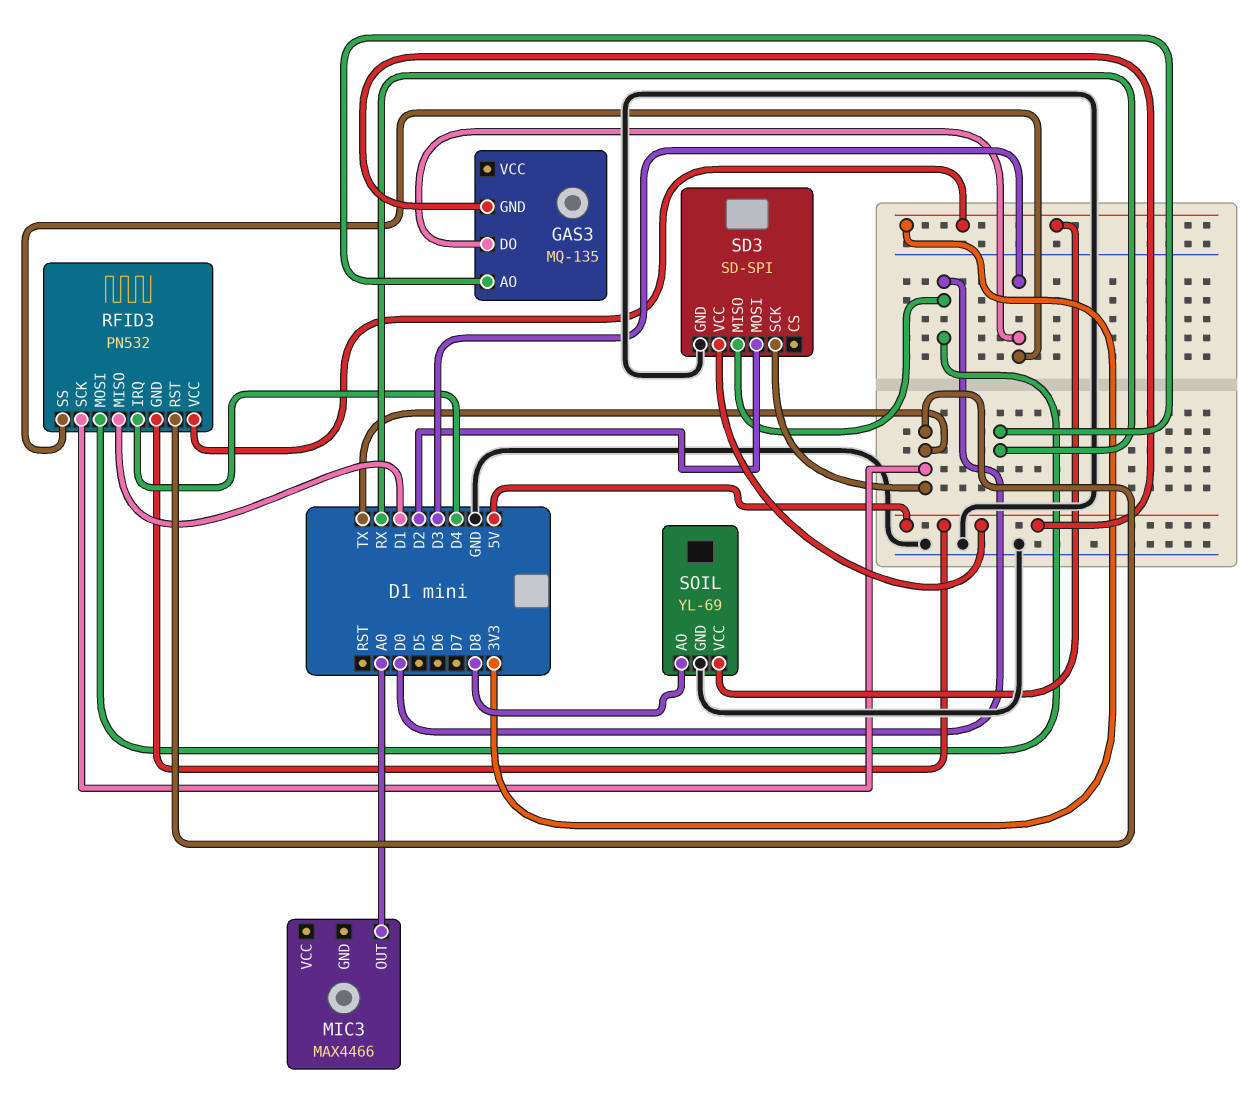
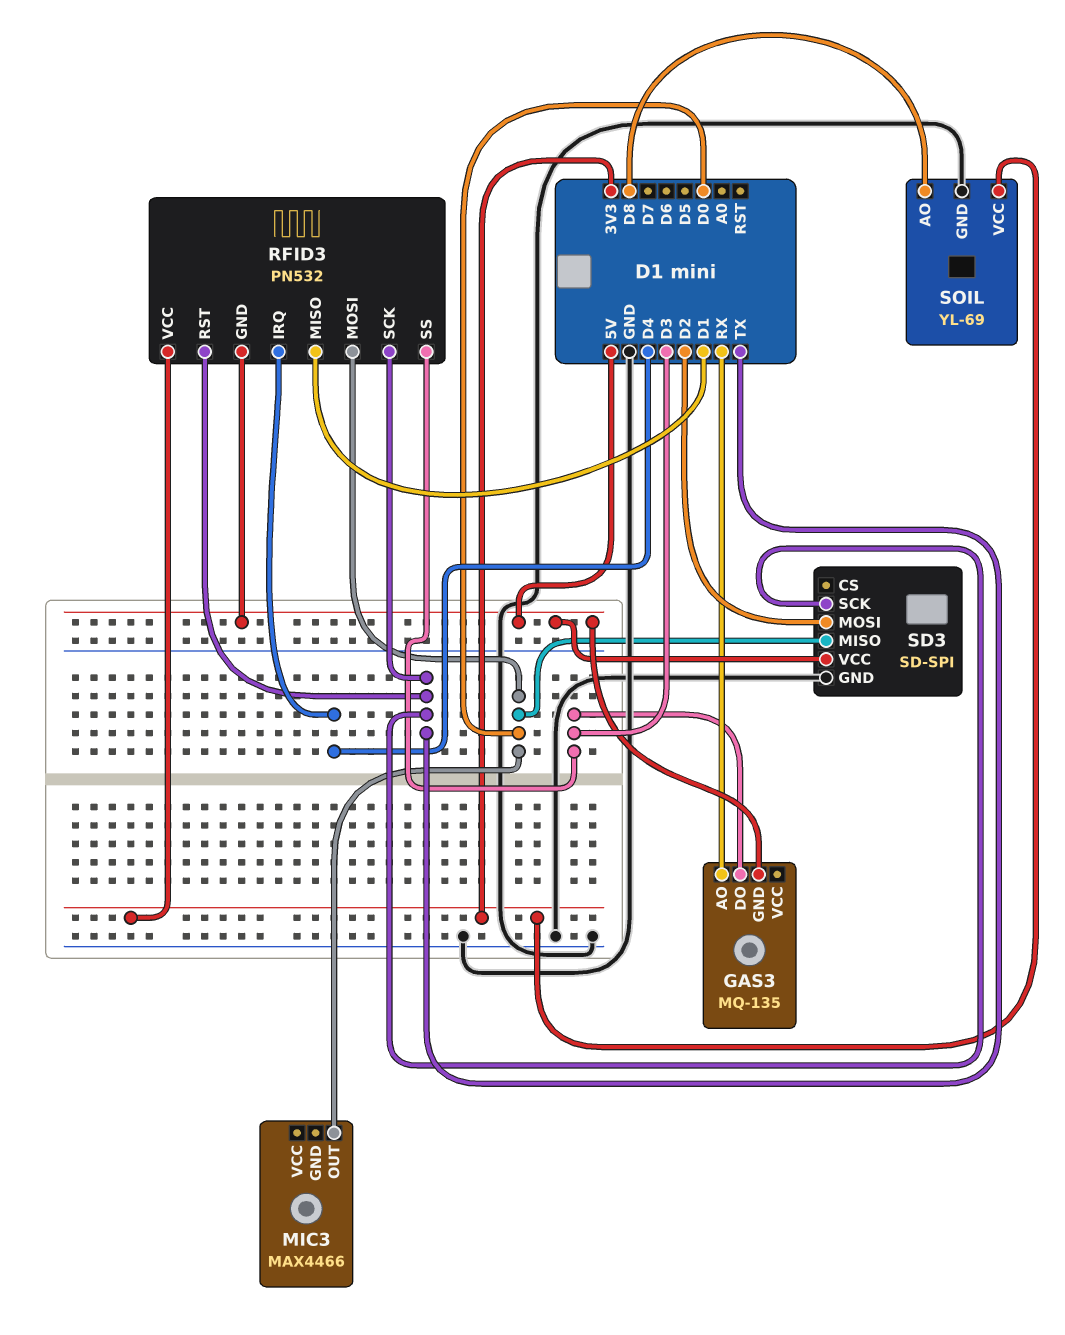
MIC3 pin OUT: A0 -> D0

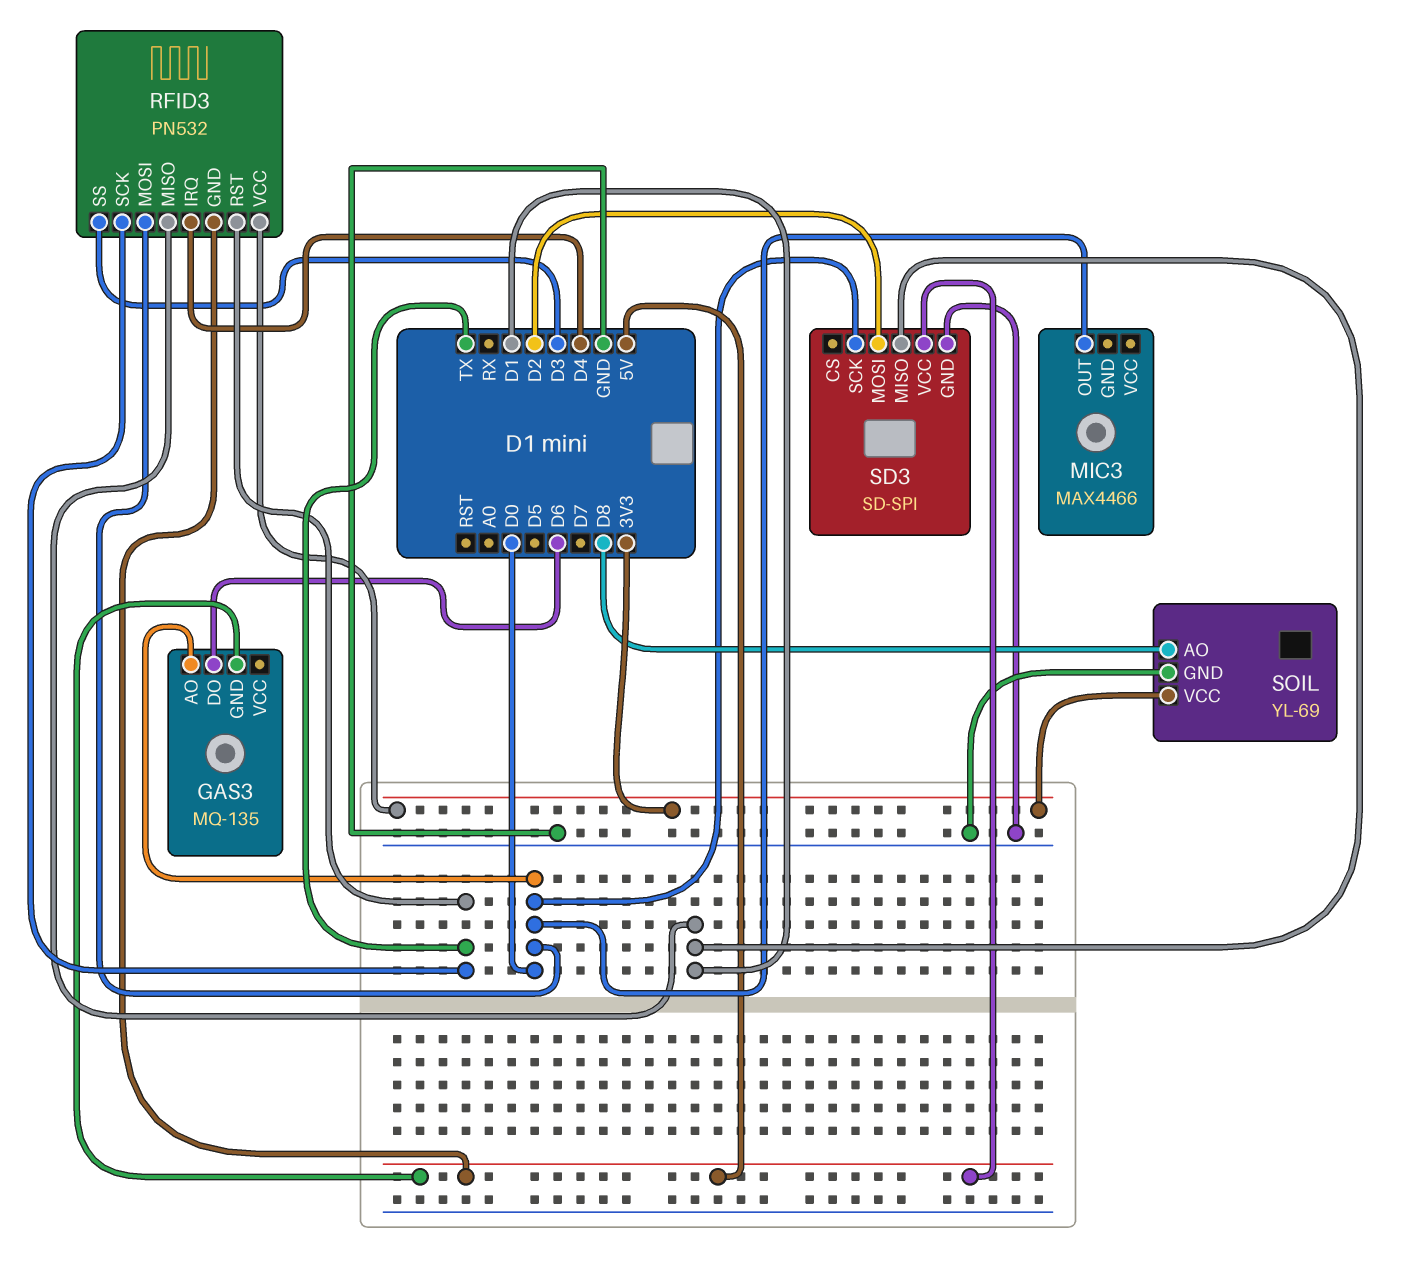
GAS3 pin AO: RX -> D0
GAS3 pin DO: D3 -> D6
SD3 pin MISO: D0 -> D1
SD3 pin SCK: TX -> D0

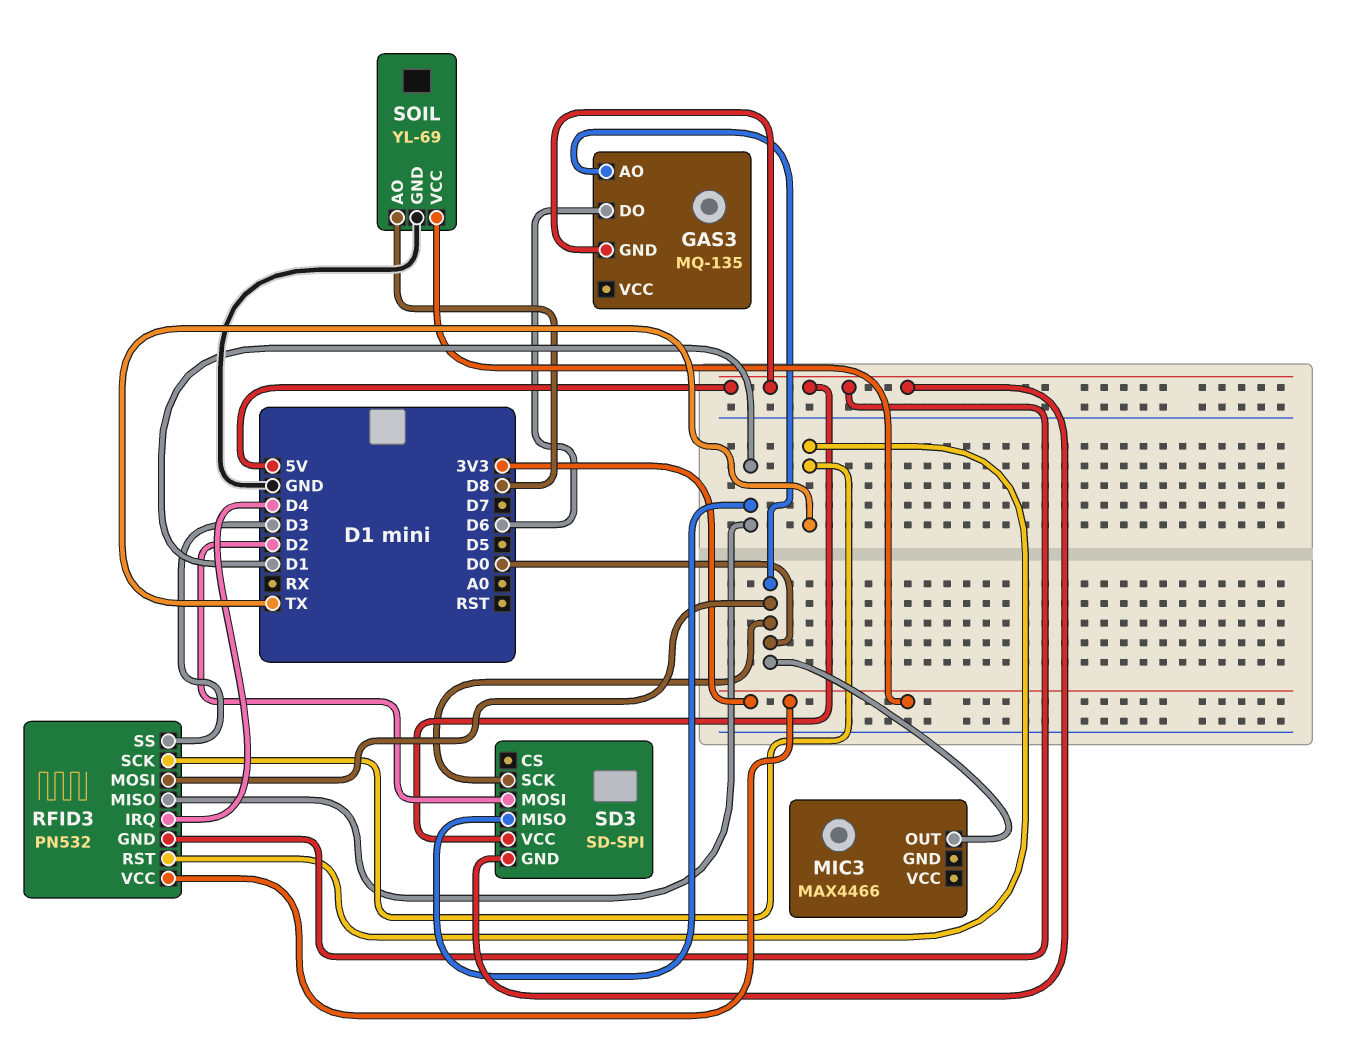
SD3 pin GND: GND -> 5V

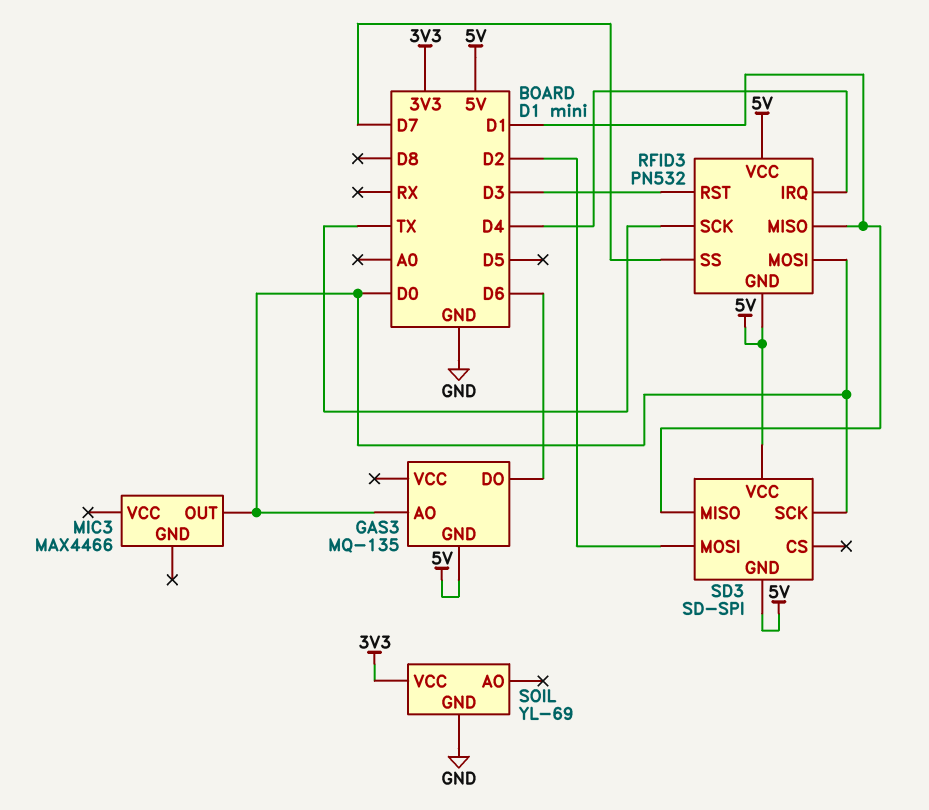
RFID3 pin RST: TX -> D3
RFID3 pin SS: D3 -> D7
RFID3 pin VCC: 3V3 -> 5V
SOIL pin AO: D8 -> none

